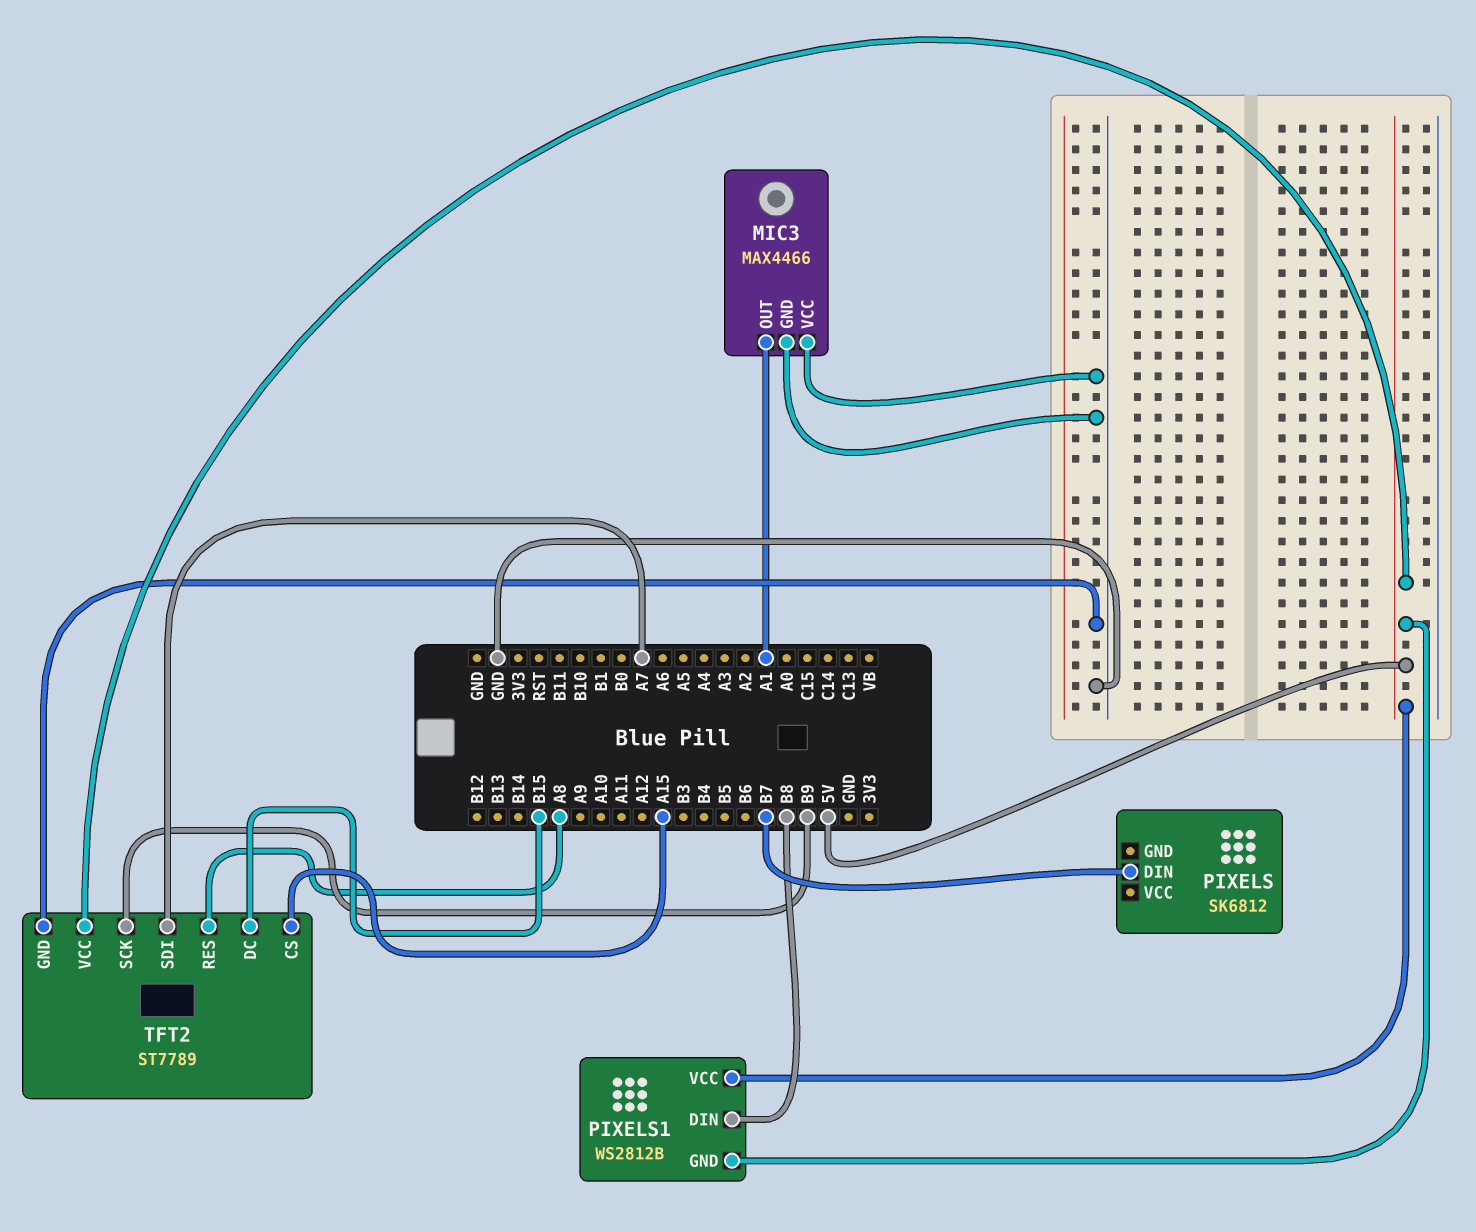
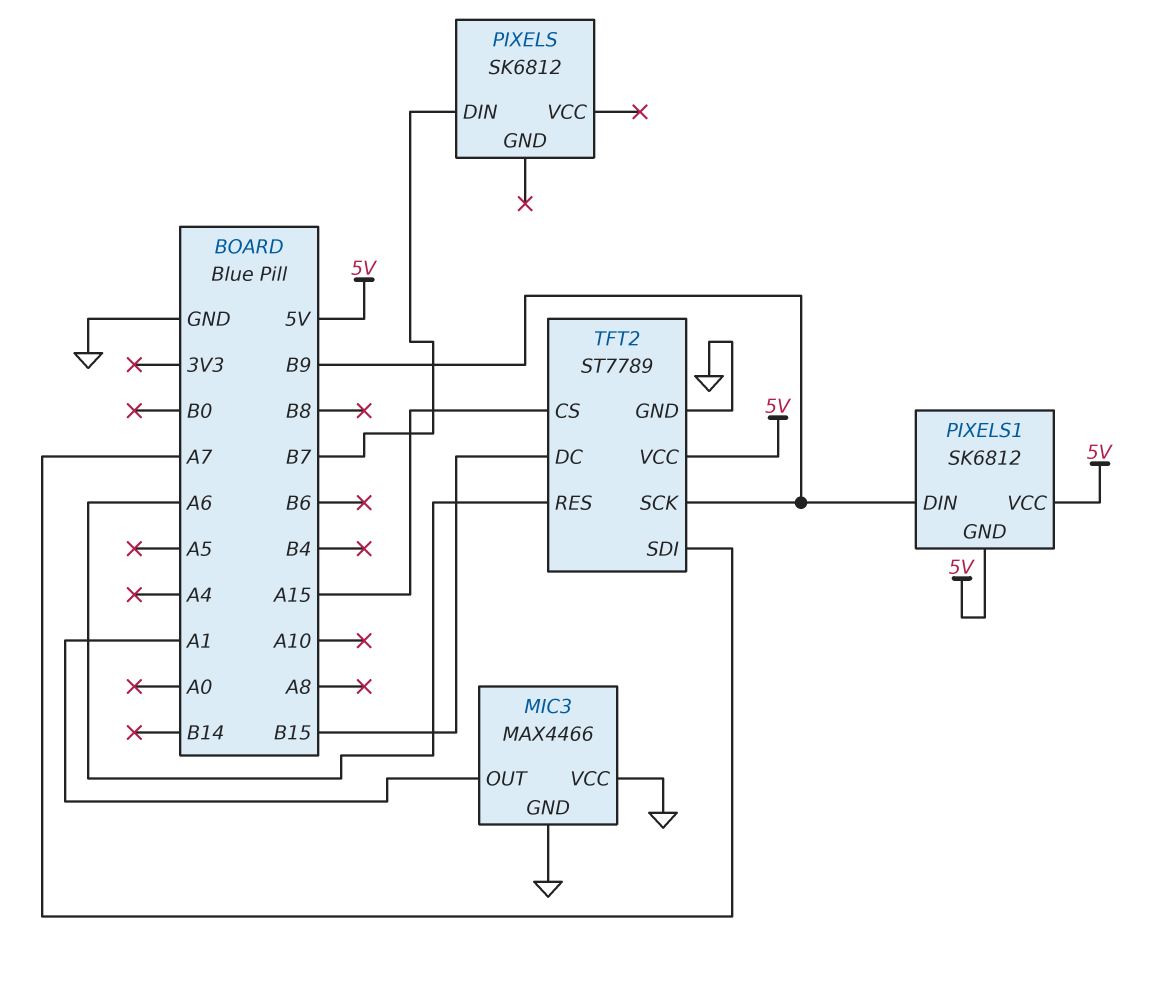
PIXELS1: WS2812B -> SK6812
PIXELS1 pin DIN: B8 -> B9
TFT2 pin RES: A8 -> A6

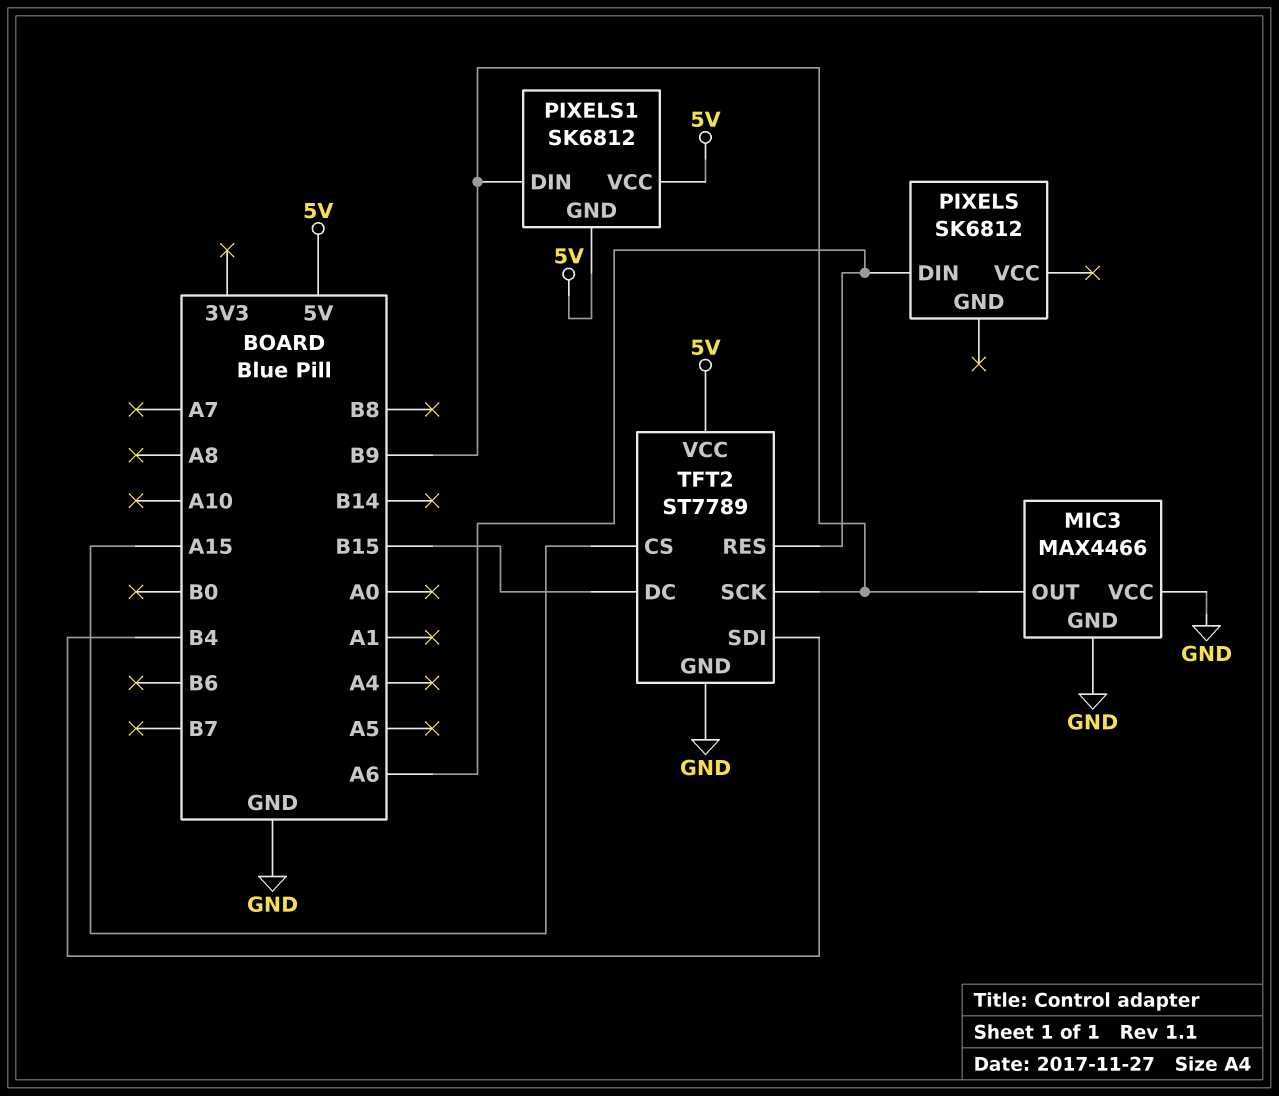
MIC3 pin OUT: A1 -> B9
PIXELS pin DIN: B7 -> A6
TFT2 pin SDI: A7 -> B4

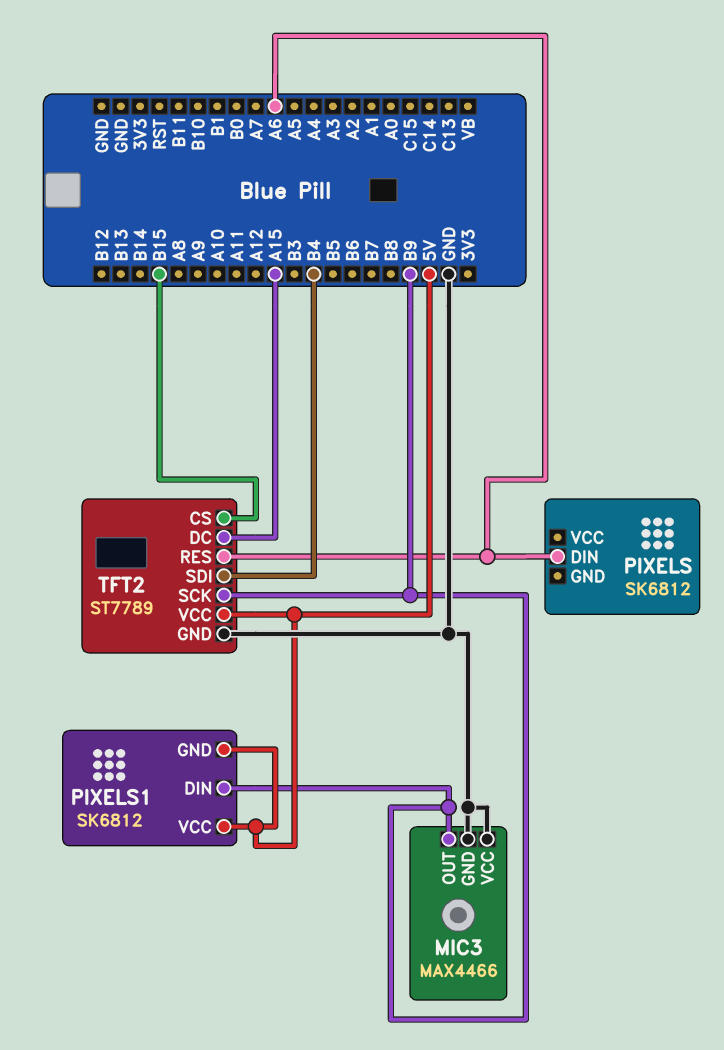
TFT2 pin CS: A15 -> B15
TFT2 pin DC: B15 -> A15

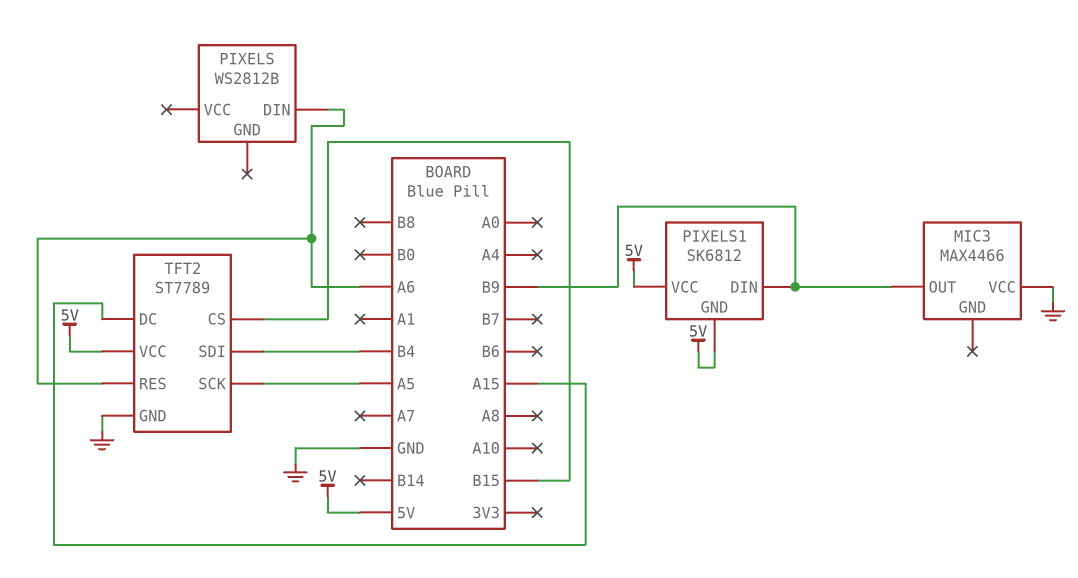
MIC3 pin GND: GND -> none
PIXELS: SK6812 -> WS2812B
TFT2 pin SCK: B9 -> A5

